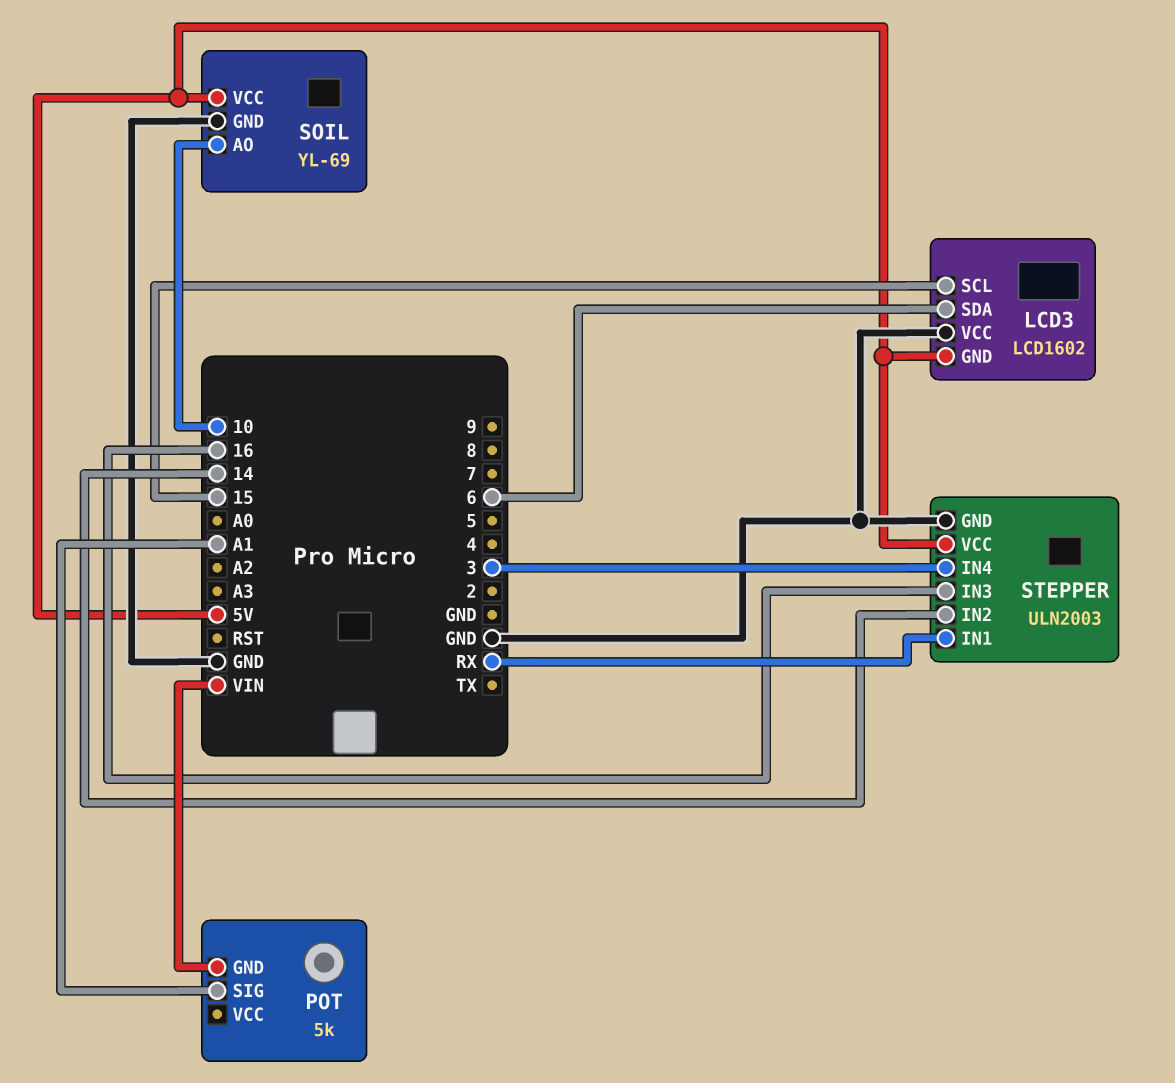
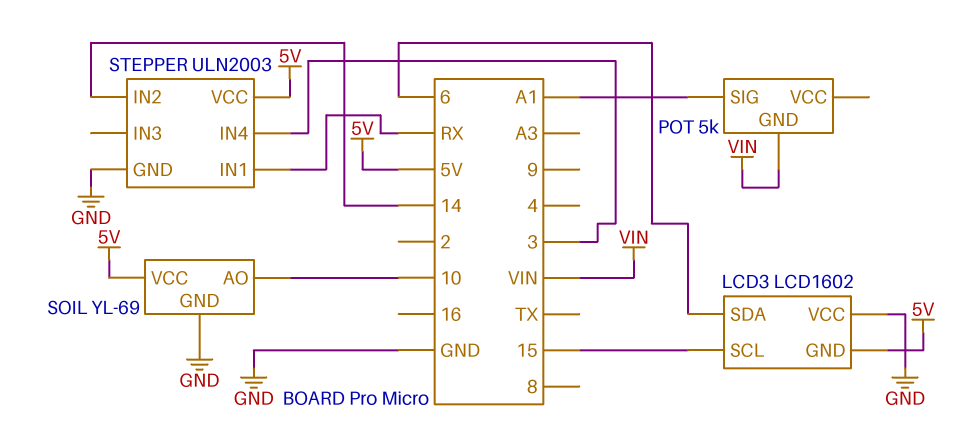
STEPPER pin IN3: 16 -> none

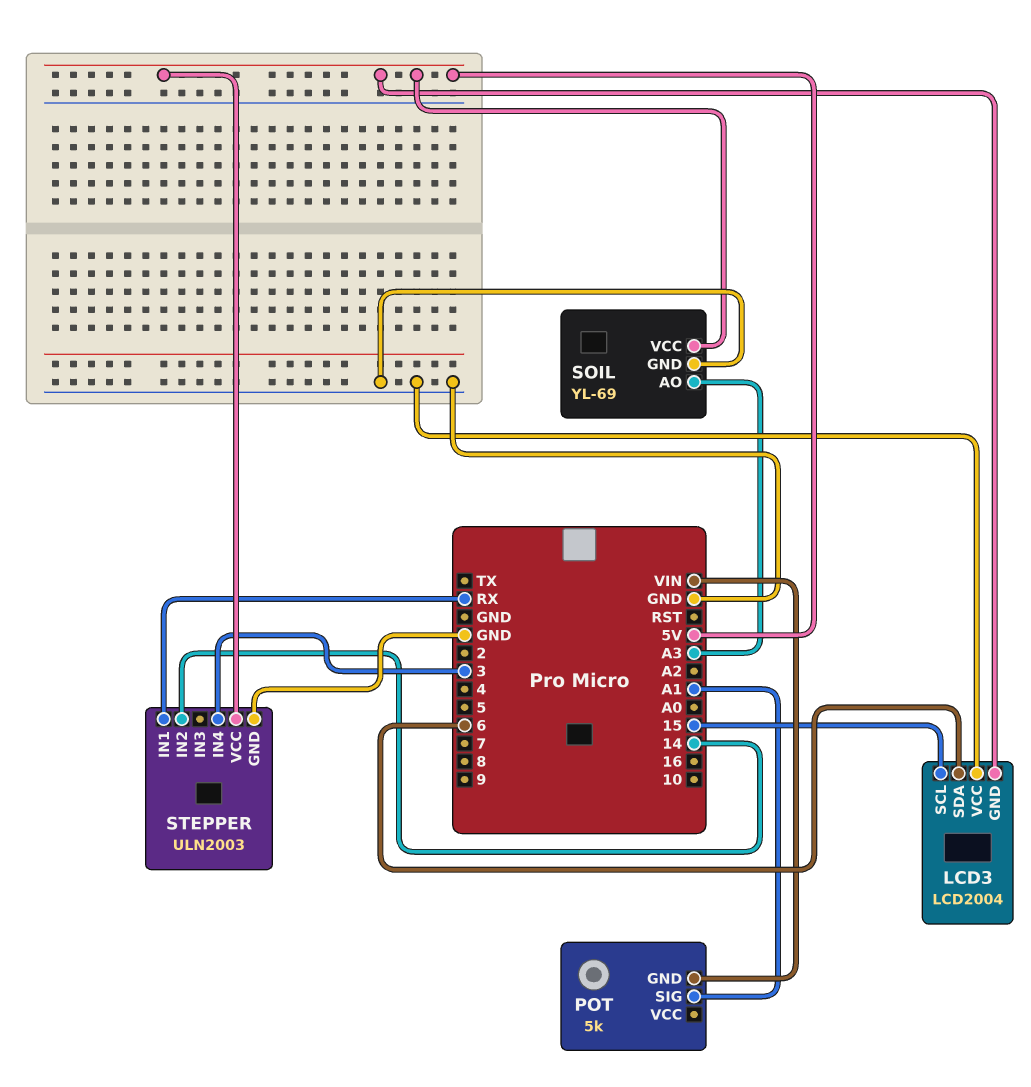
LCD3: LCD1602 -> LCD2004
SOIL pin AO: 10 -> A3

